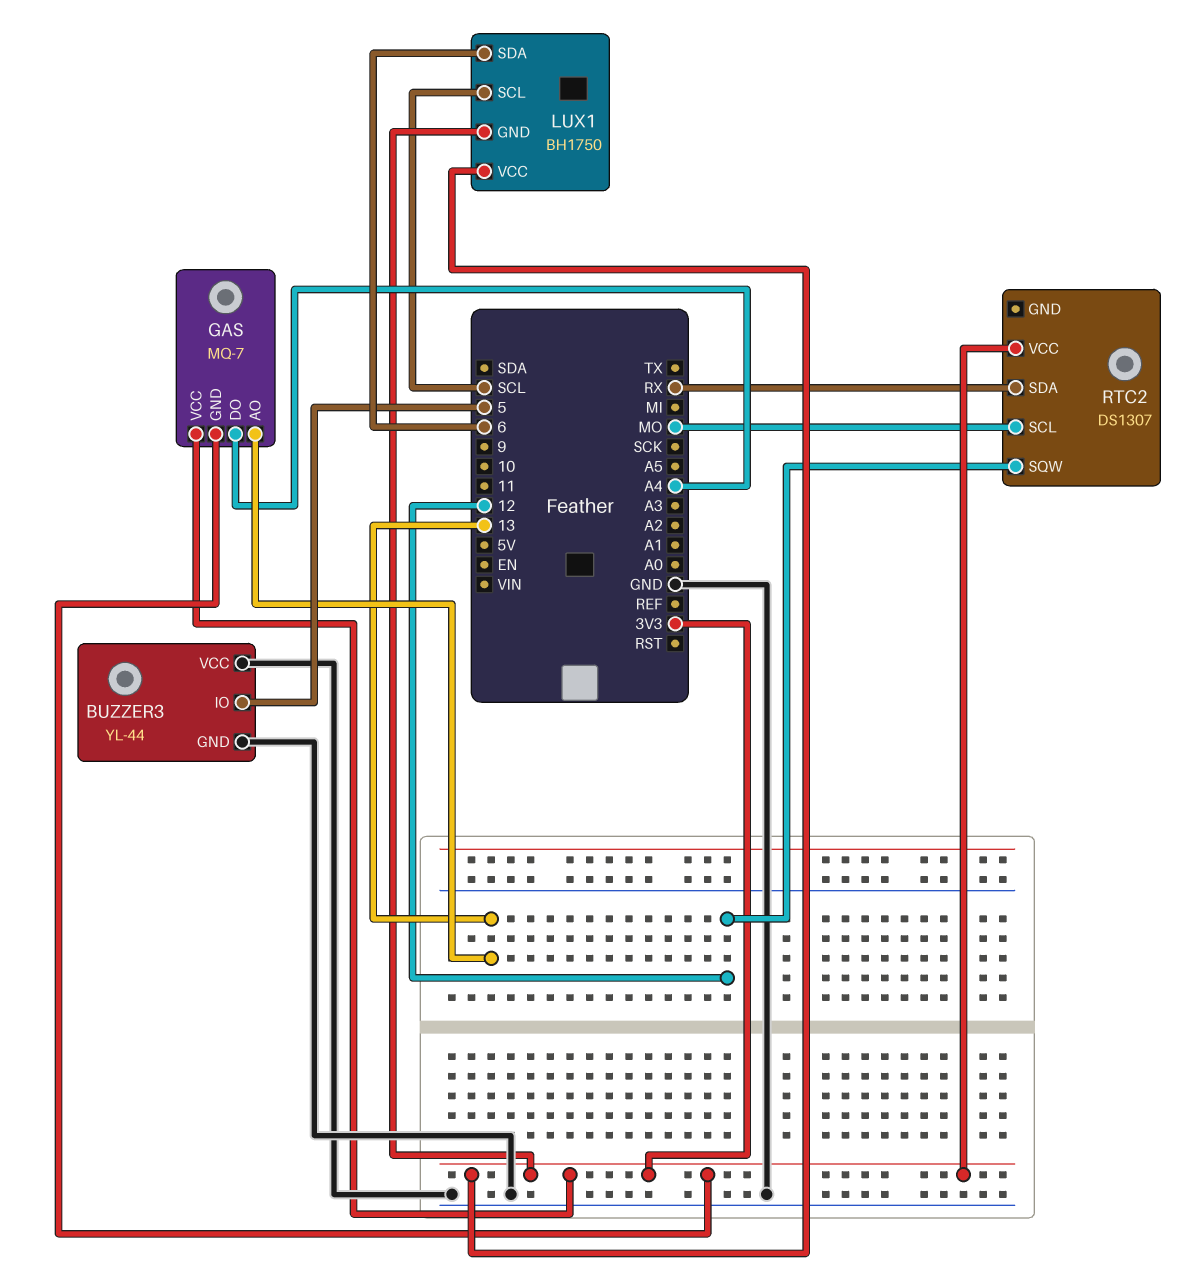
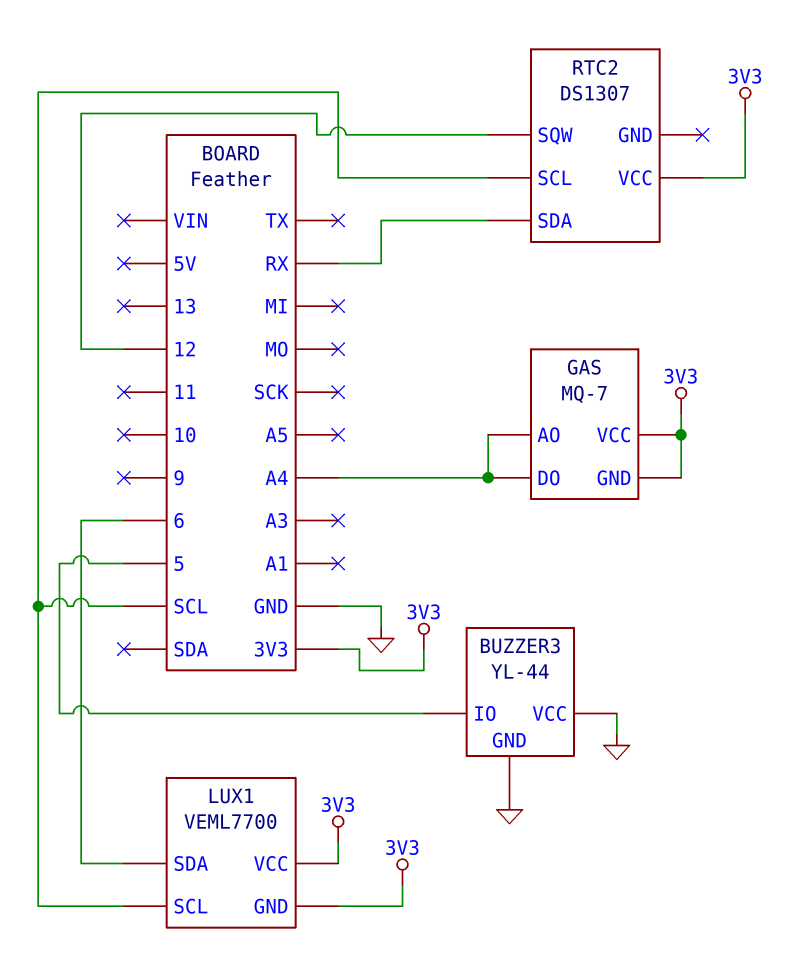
GAS pin AO: 13 -> A4
LUX1: BH1750 -> VEML7700
RTC2 pin SCL: MO -> SCL

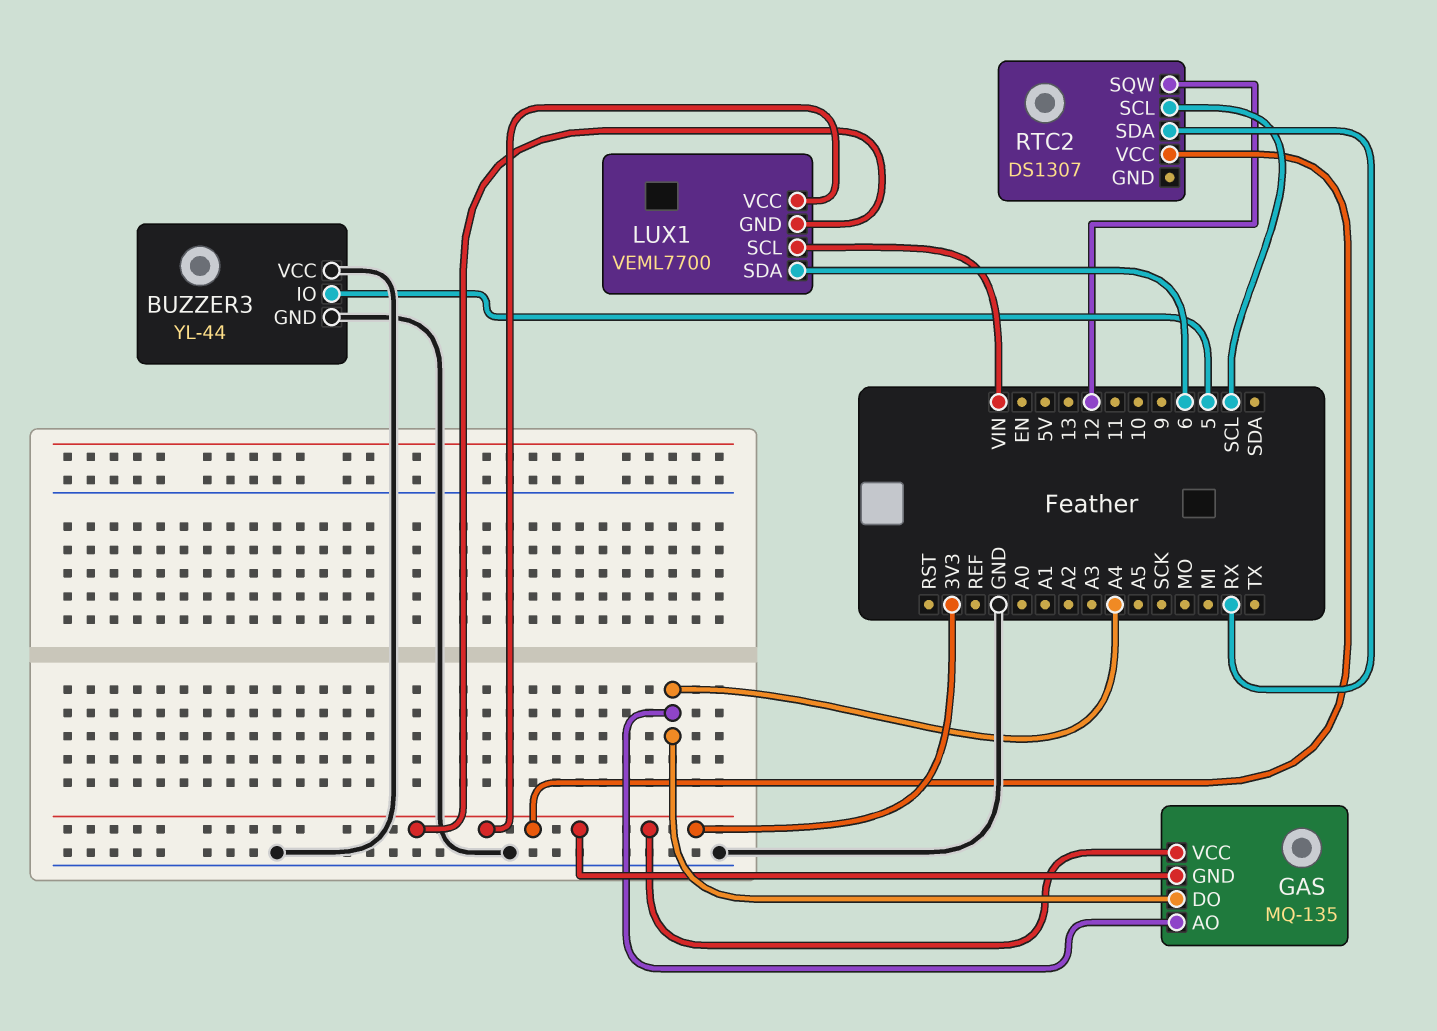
GAS: MQ-7 -> MQ-135
LUX1 pin SCL: SCL -> VIN

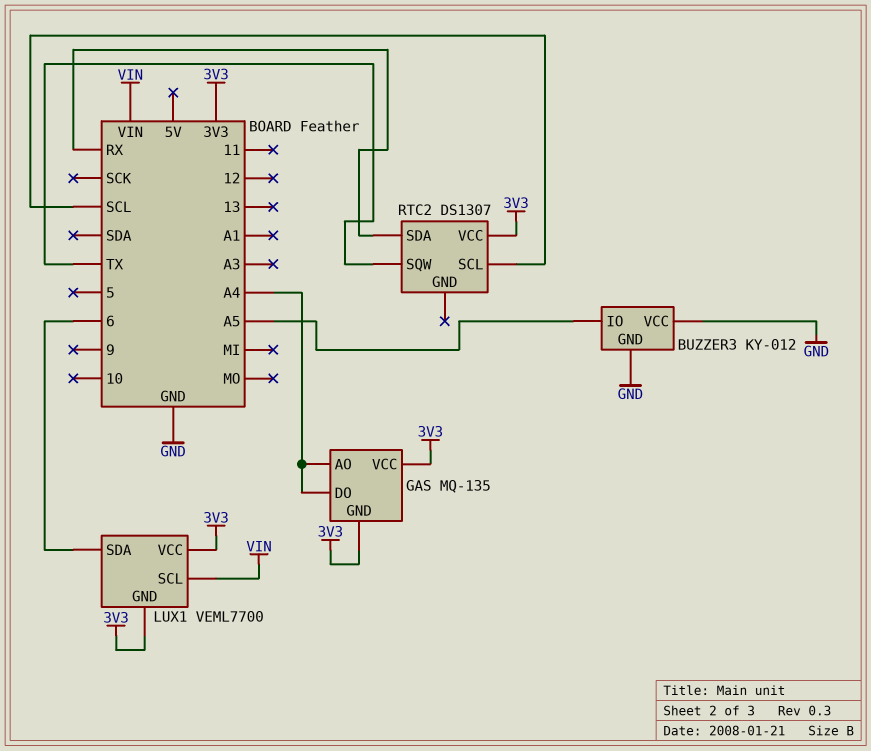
BUZZER3: YL-44 -> KY-012
BUZZER3 pin IO: 5 -> A5
RTC2 pin SQW: 12 -> TX

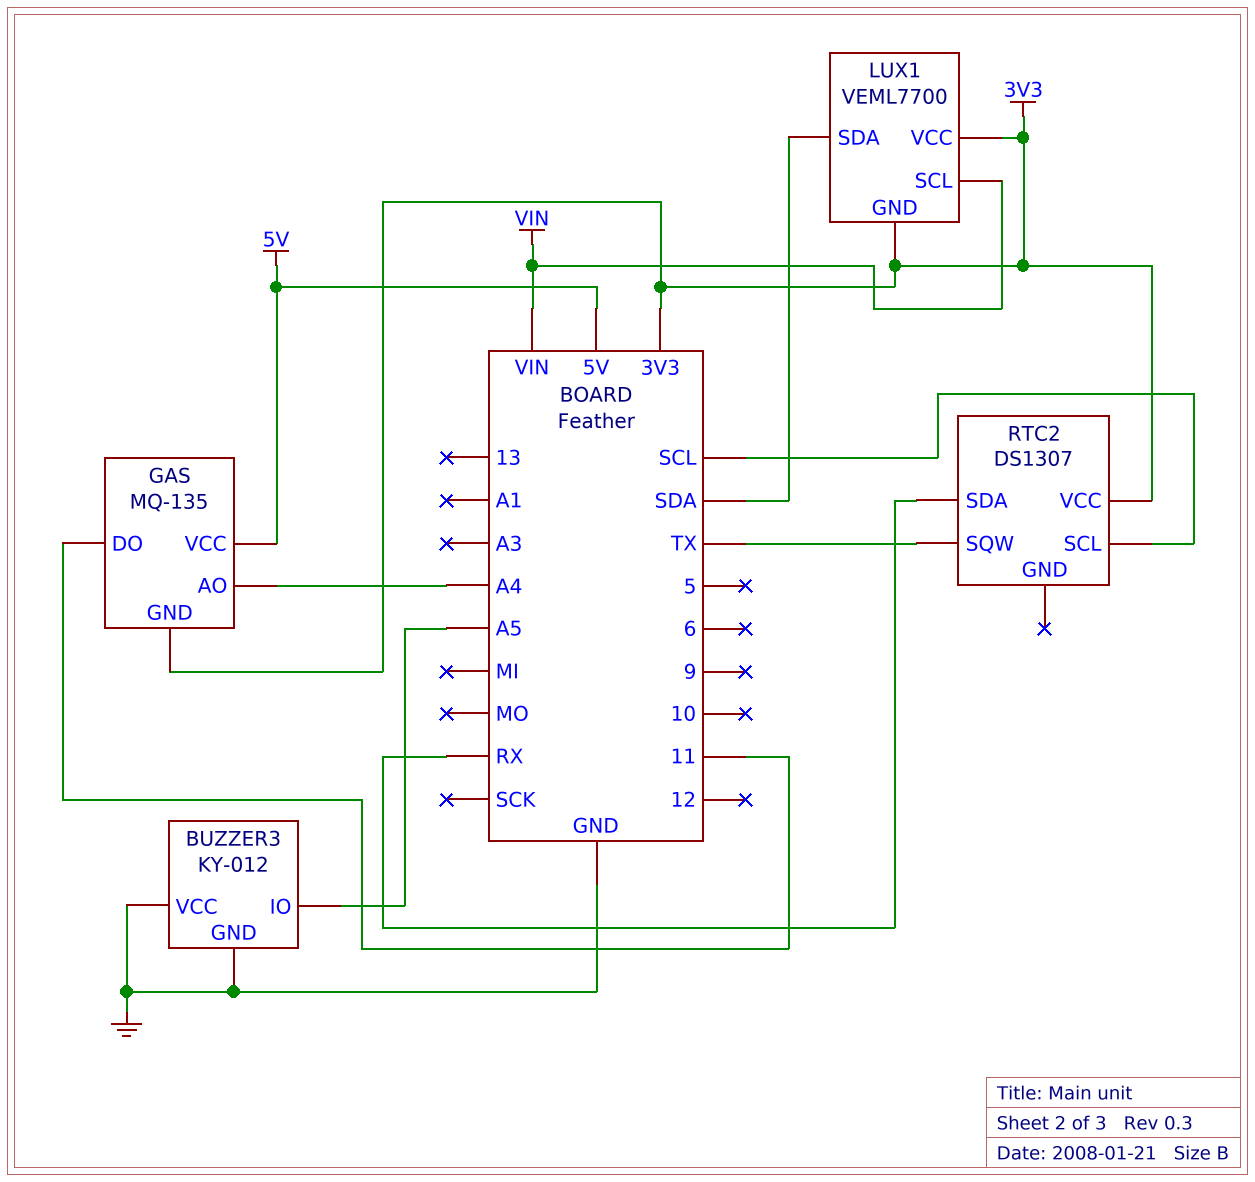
GAS pin DO: A4 -> 11
GAS pin VCC: 3V3 -> 5V
LUX1 pin SDA: 6 -> SDA

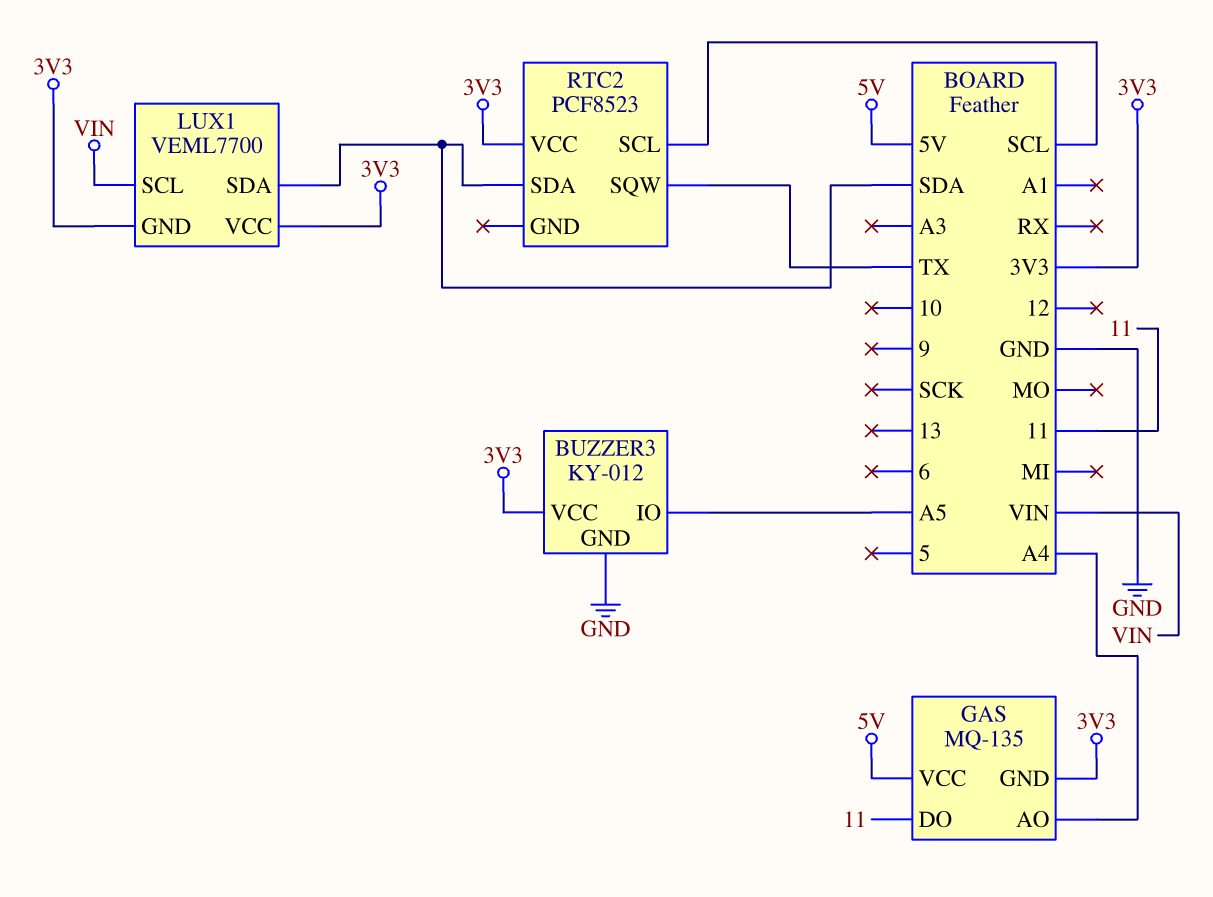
BUZZER3 pin VCC: GND -> 3V3
RTC2: DS1307 -> PCF8523
RTC2 pin SDA: RX -> SDA

